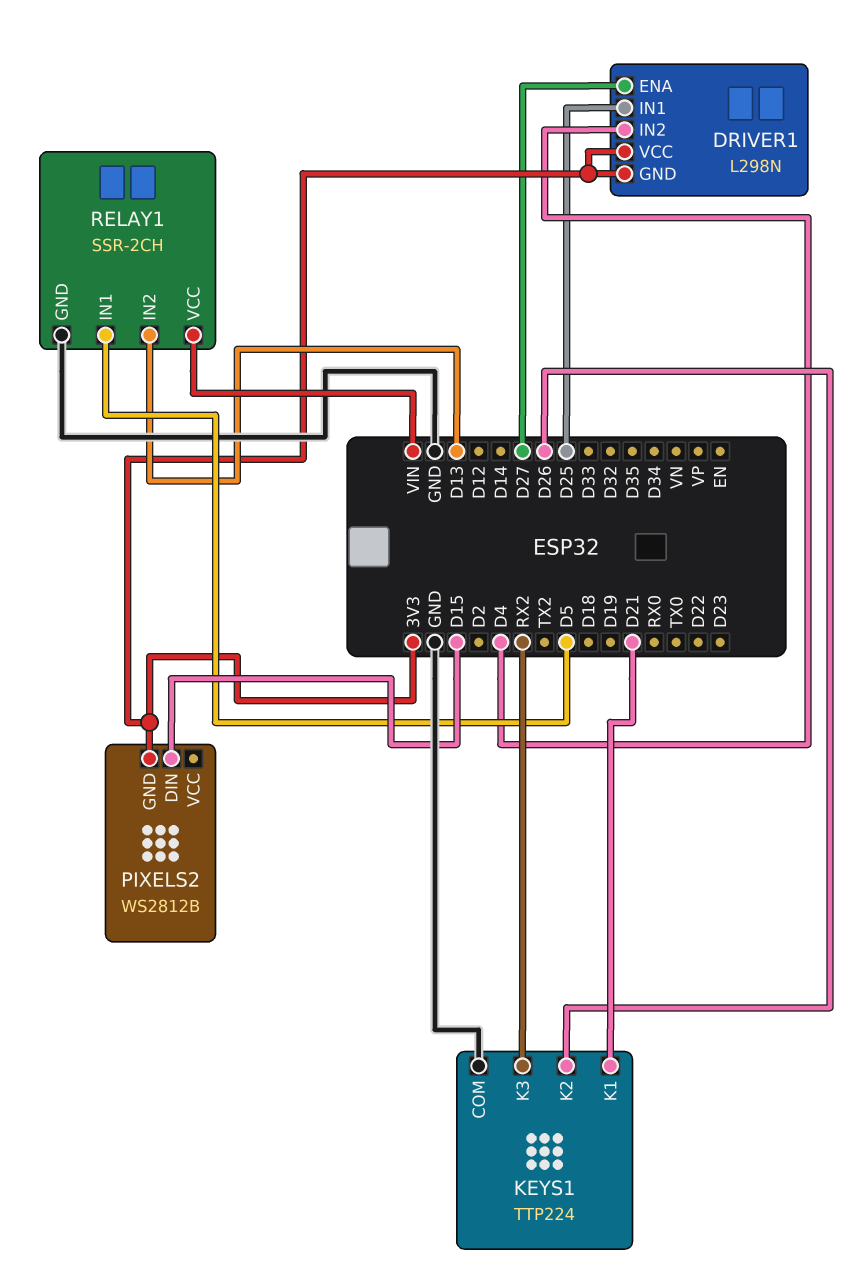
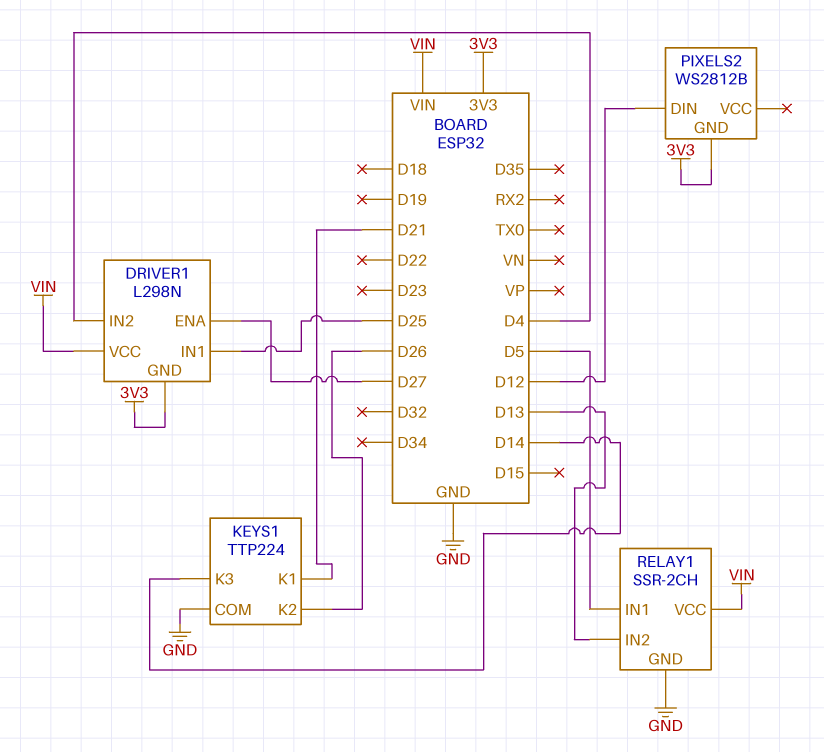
DRIVER1 pin VCC: 3V3 -> VIN
KEYS1 pin K3: RX2 -> D14
PIXELS2 pin DIN: D15 -> D12

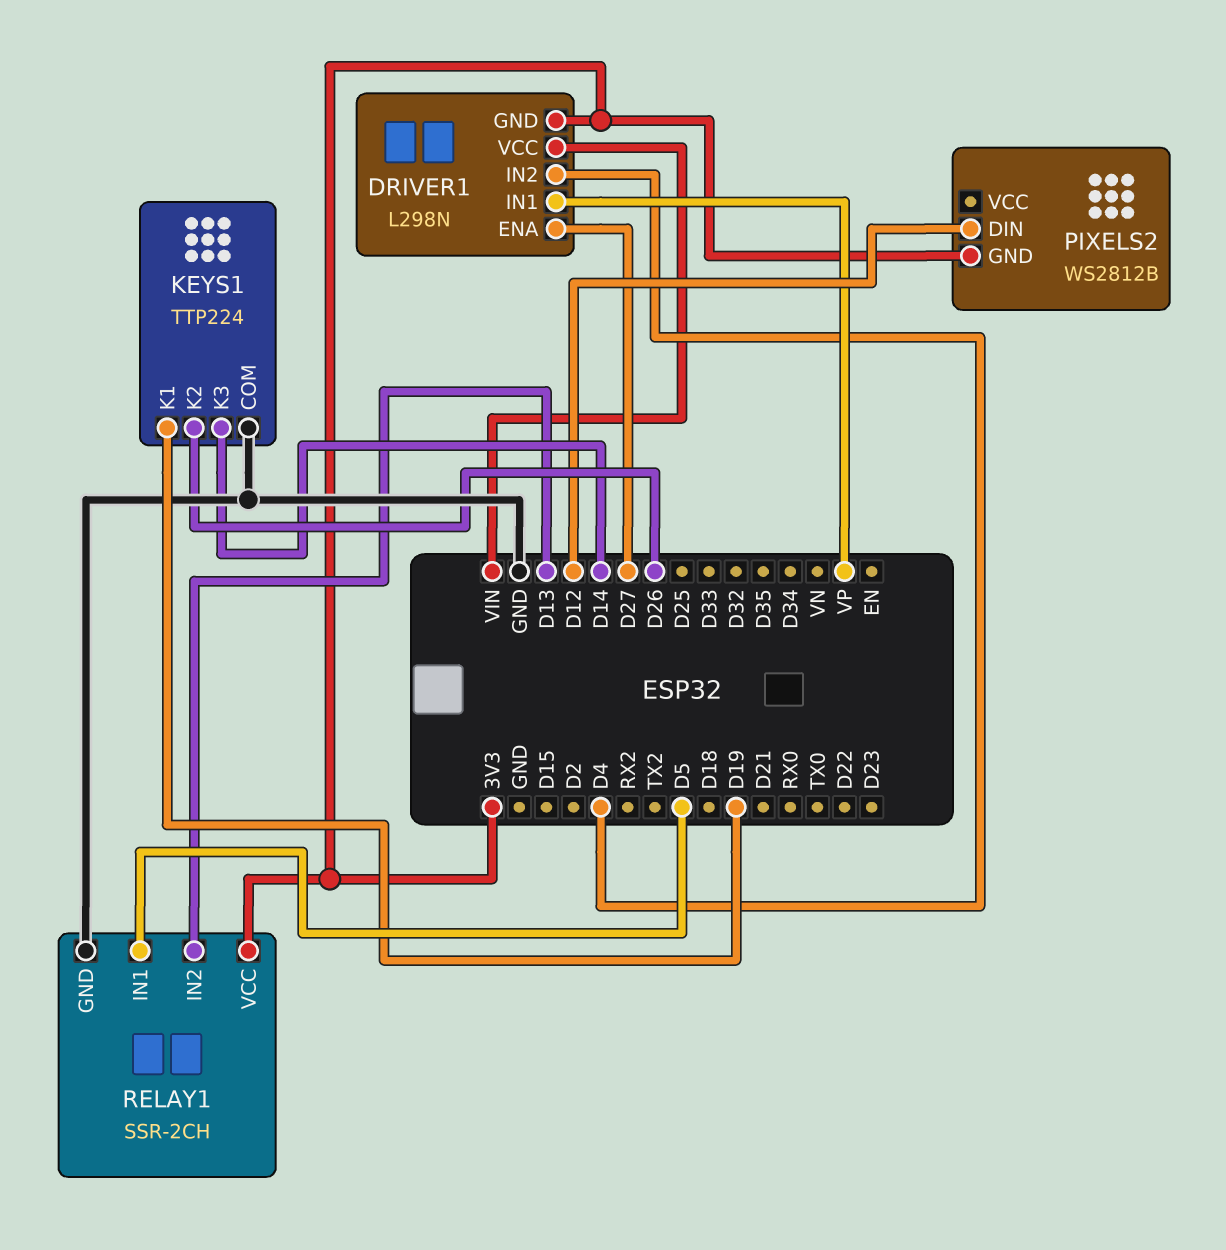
DRIVER1 pin IN1: D25 -> VP
KEYS1 pin K1: D21 -> D19
RELAY1 pin VCC: VIN -> 3V3

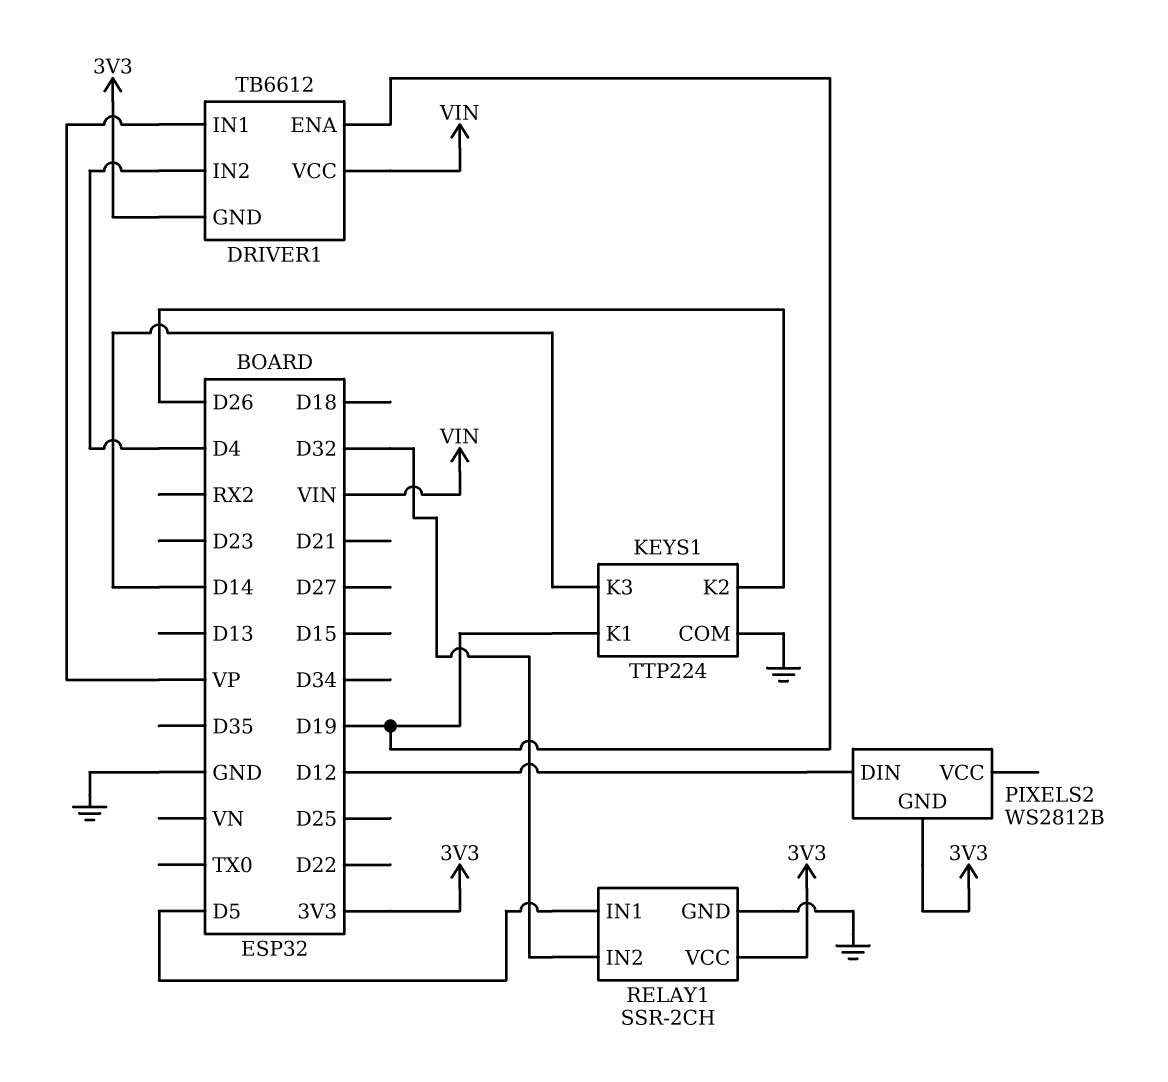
DRIVER1: L298N -> TB6612
DRIVER1 pin ENA: D27 -> D19
RELAY1 pin IN2: D13 -> D32

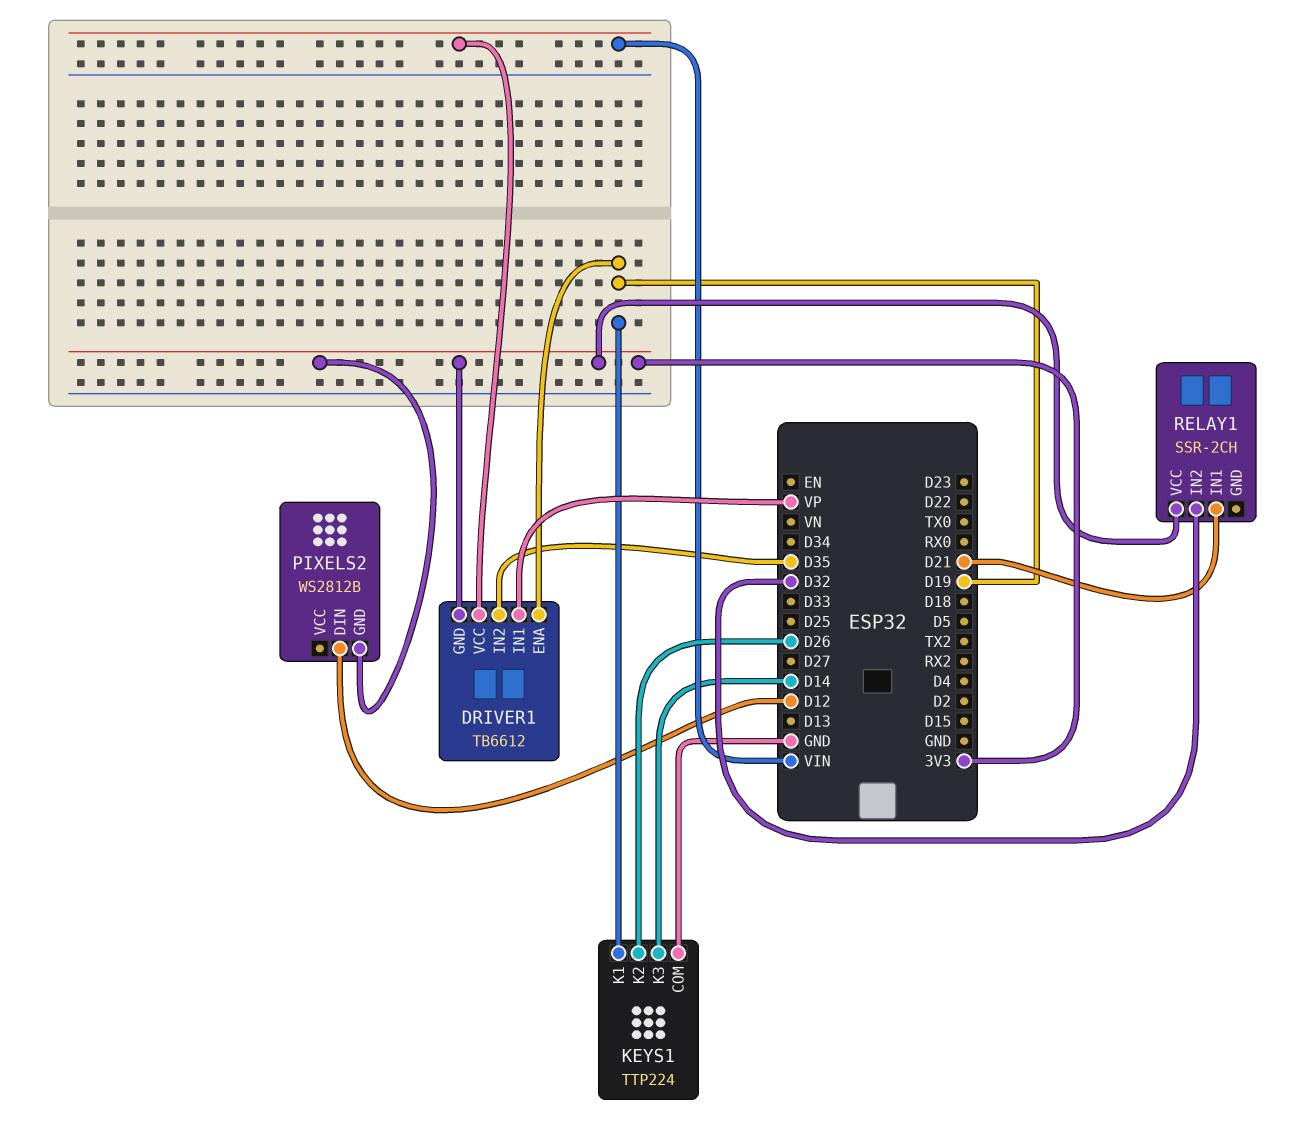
DRIVER1 pin IN2: D4 -> D35
RELAY1 pin GND: GND -> none
RELAY1 pin IN1: D5 -> D21

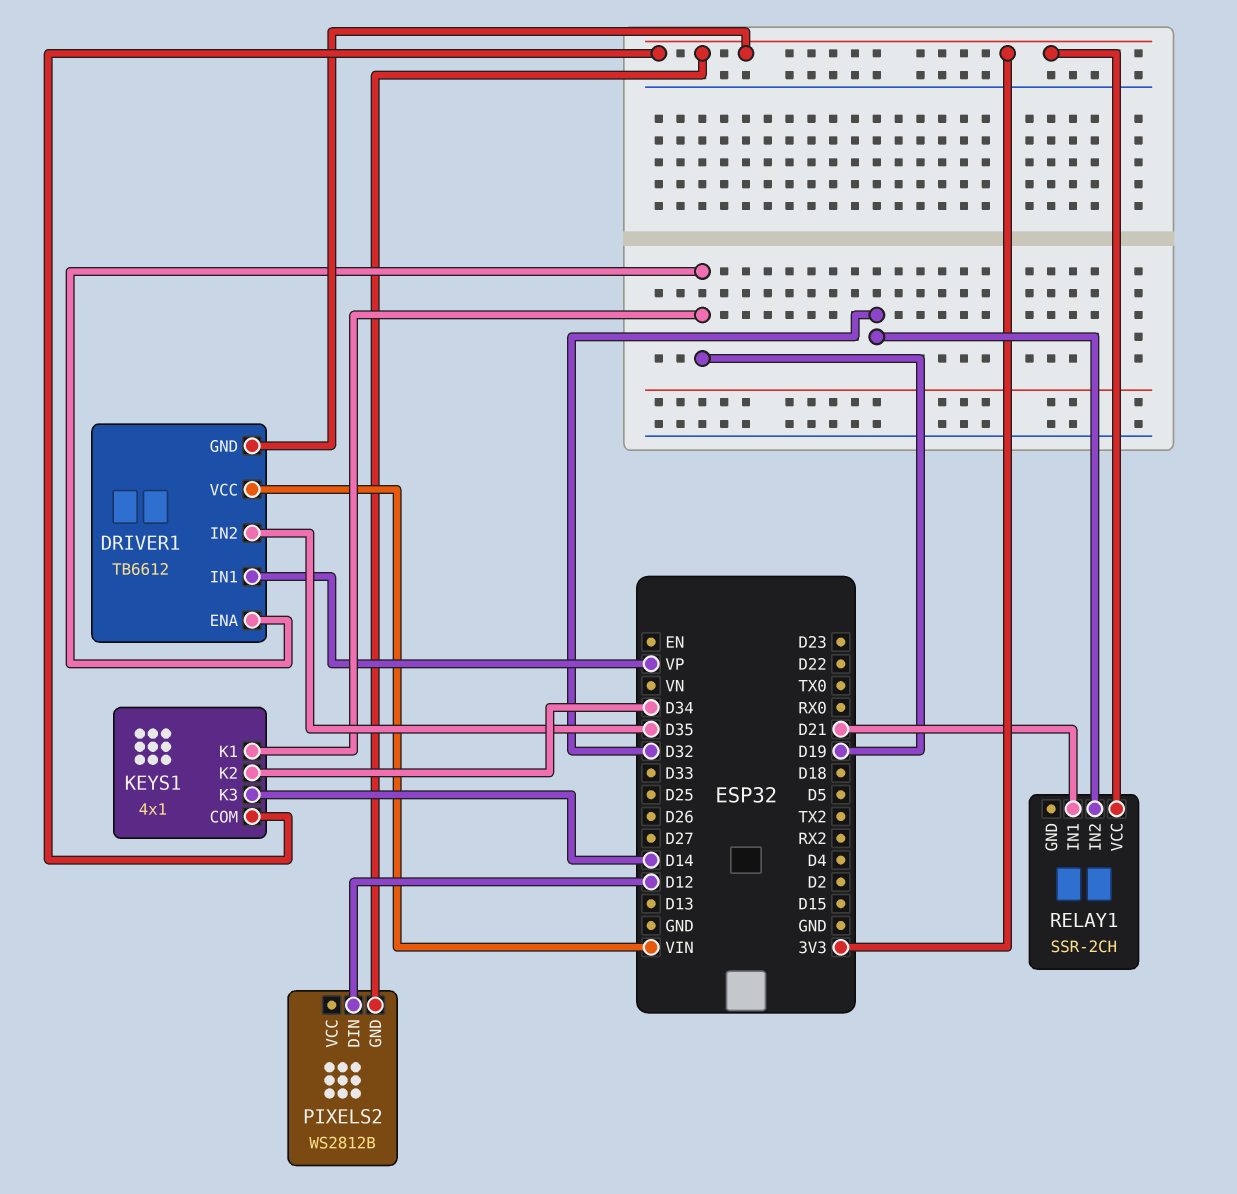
KEYS1: TTP224 -> 4x1
KEYS1 pin COM: GND -> 3V3
KEYS1 pin K2: D26 -> D34

